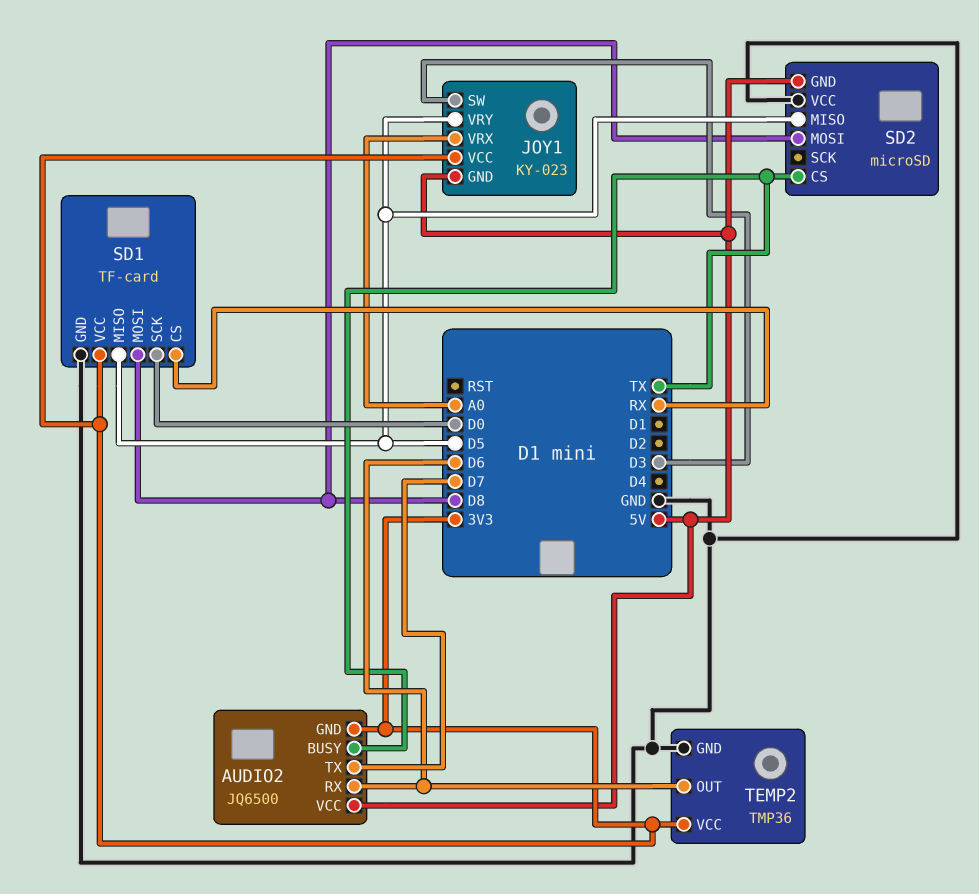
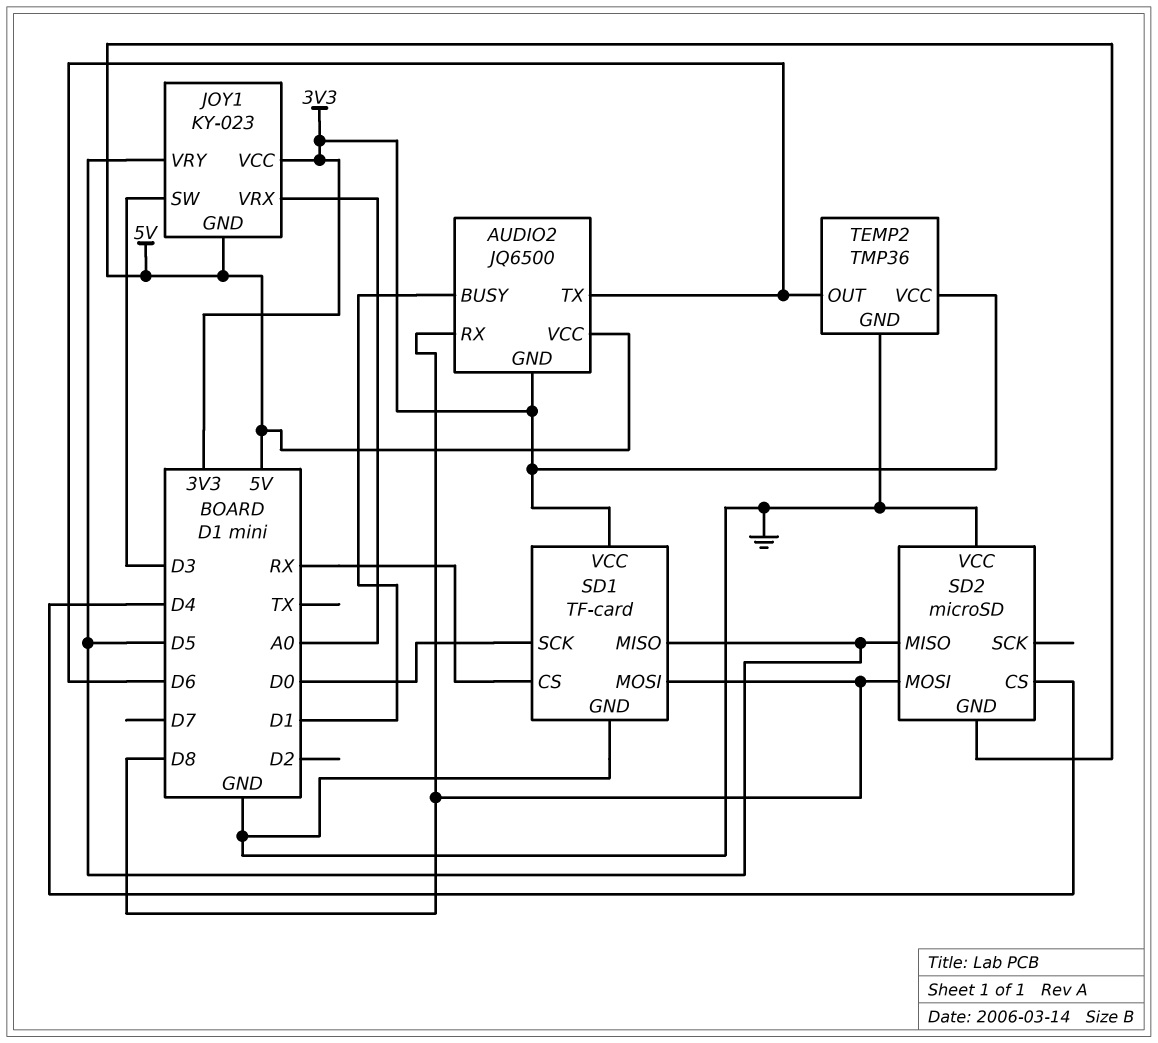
AUDIO2 pin BUSY: TX -> D1
AUDIO2 pin RX: D6 -> D8
AUDIO2 pin TX: D7 -> D6
SD2 pin CS: TX -> D4

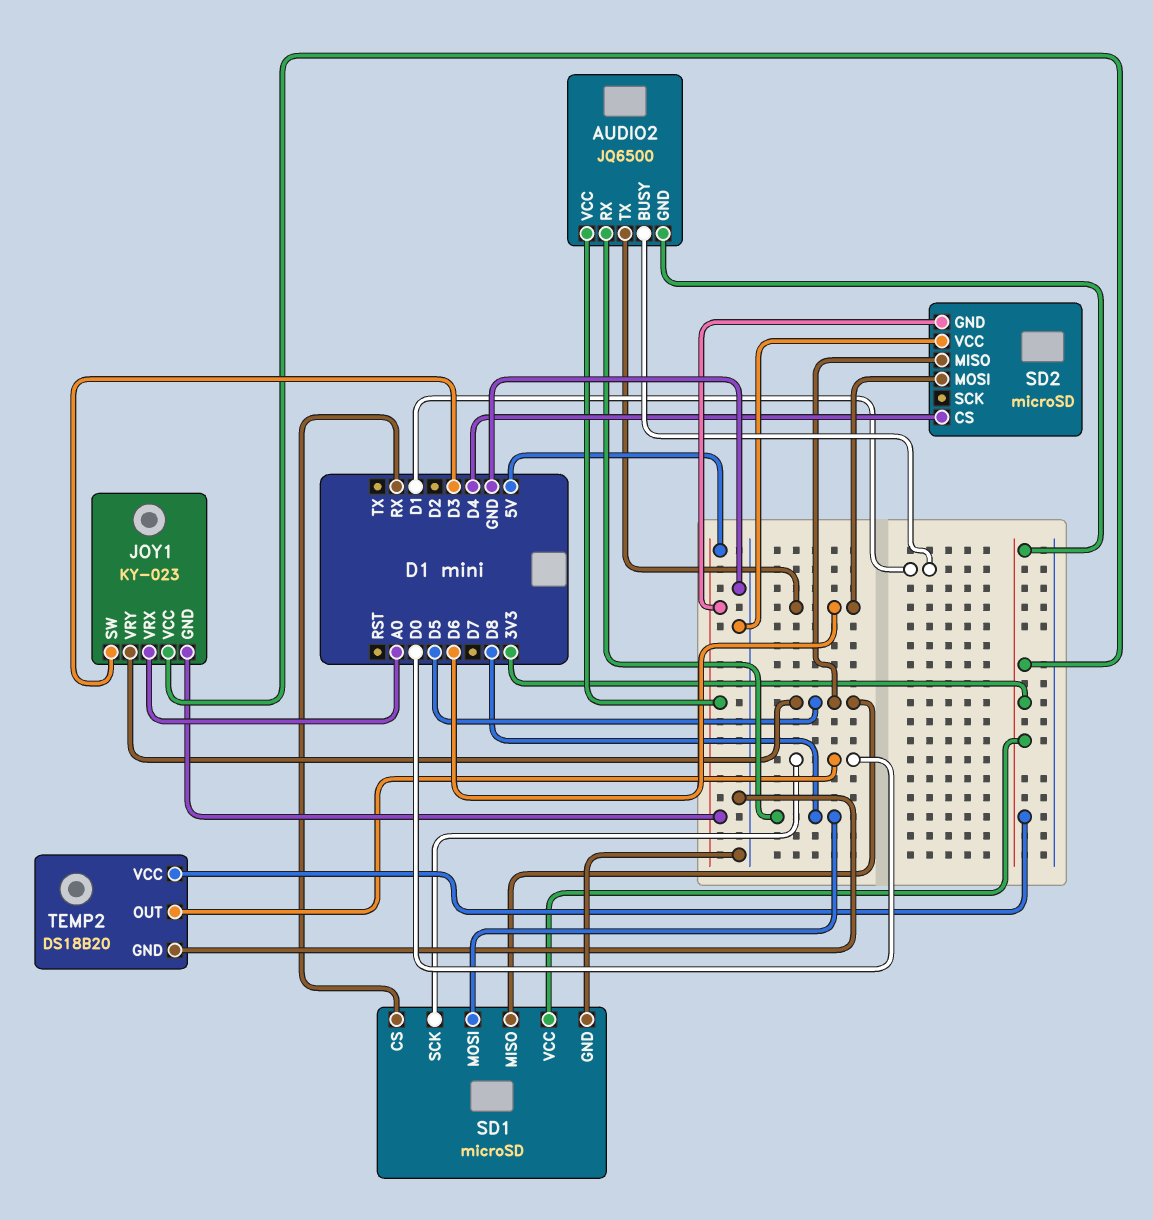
SD1: TF-card -> microSD
SD2 pin MOSI: D8 -> D6
TEMP2: TMP36 -> DS18B20
TEMP2 pin OUT: D6 -> D0

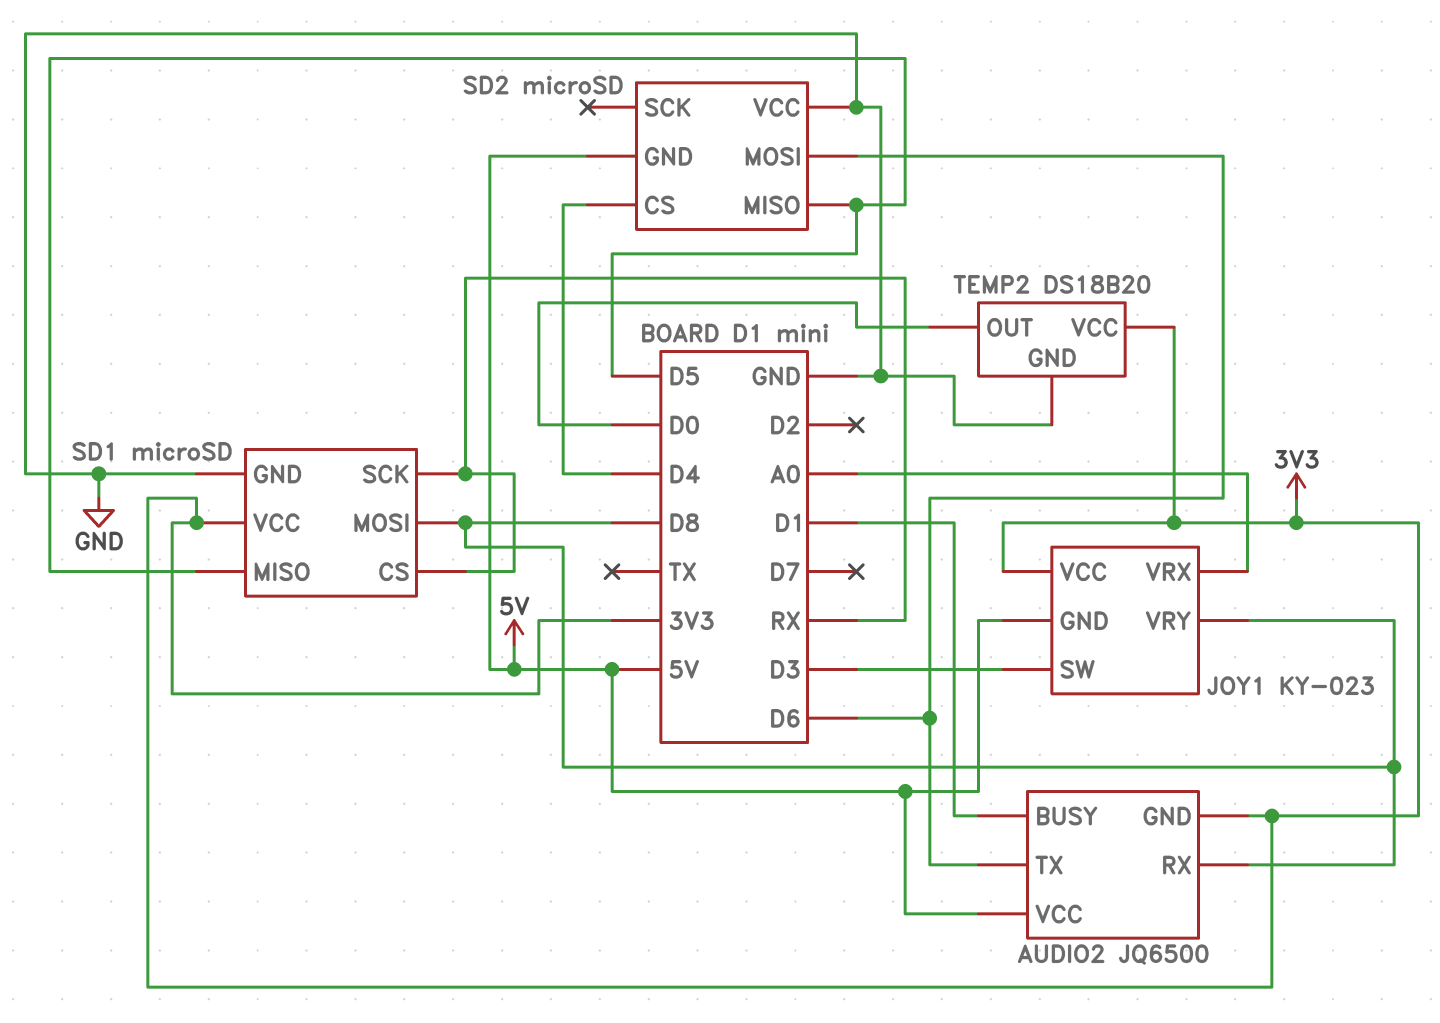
JOY1 pin VRY: D5 -> D8
SD1 pin SCK: D0 -> RX

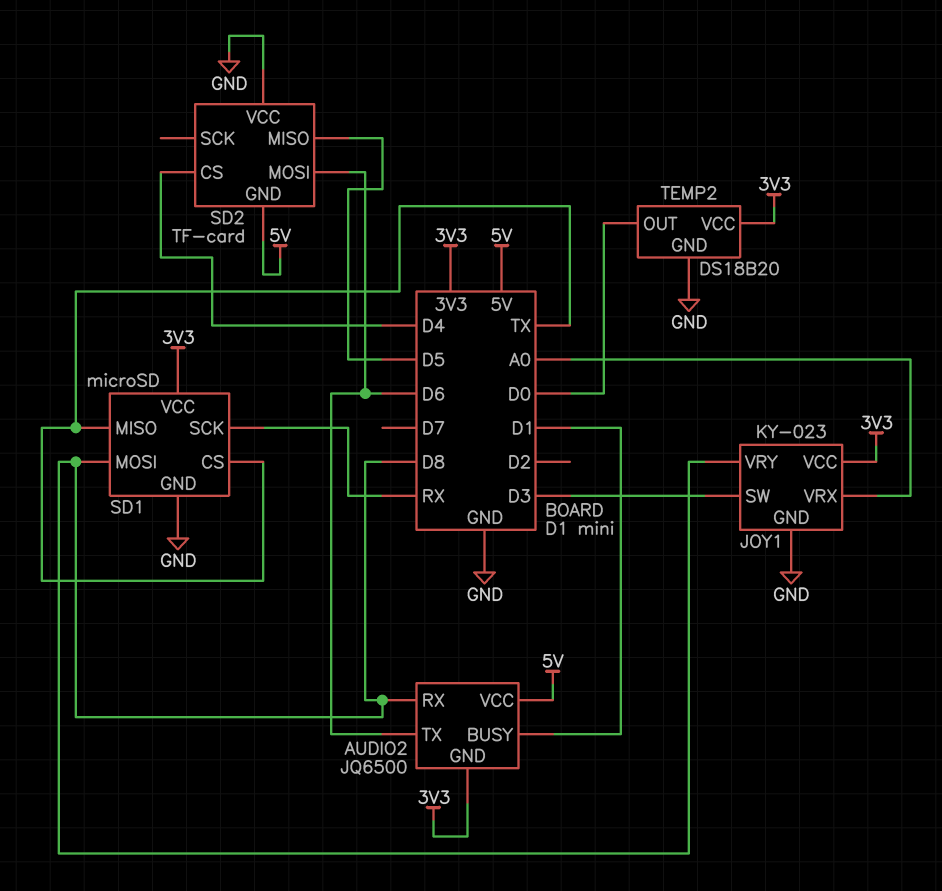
JOY1 pin GND: 5V -> GND
SD1 pin CS: RX -> TX
SD1 pin MISO: D5 -> TX
SD2: microSD -> TF-card

